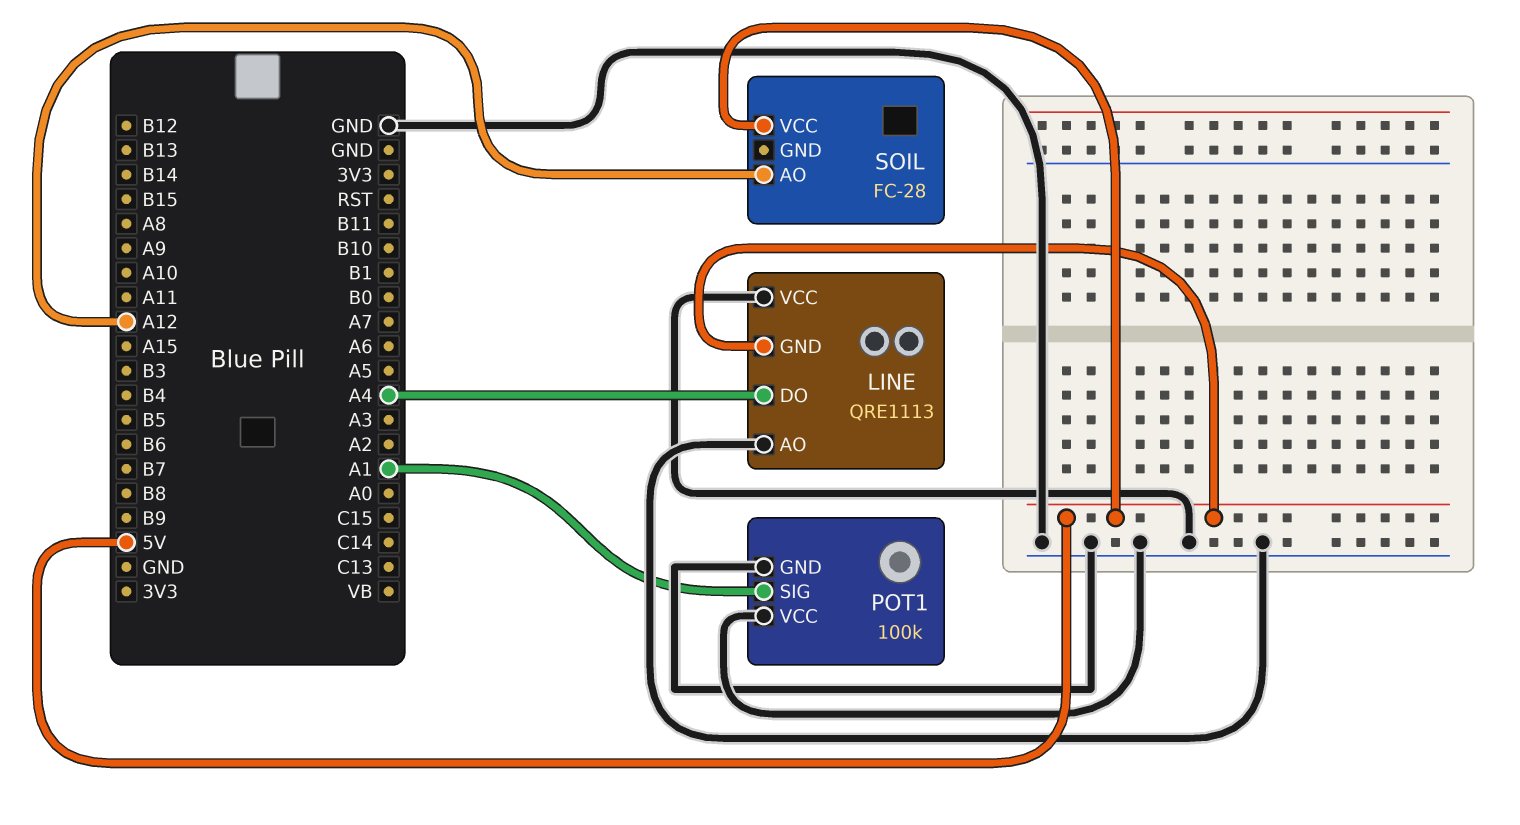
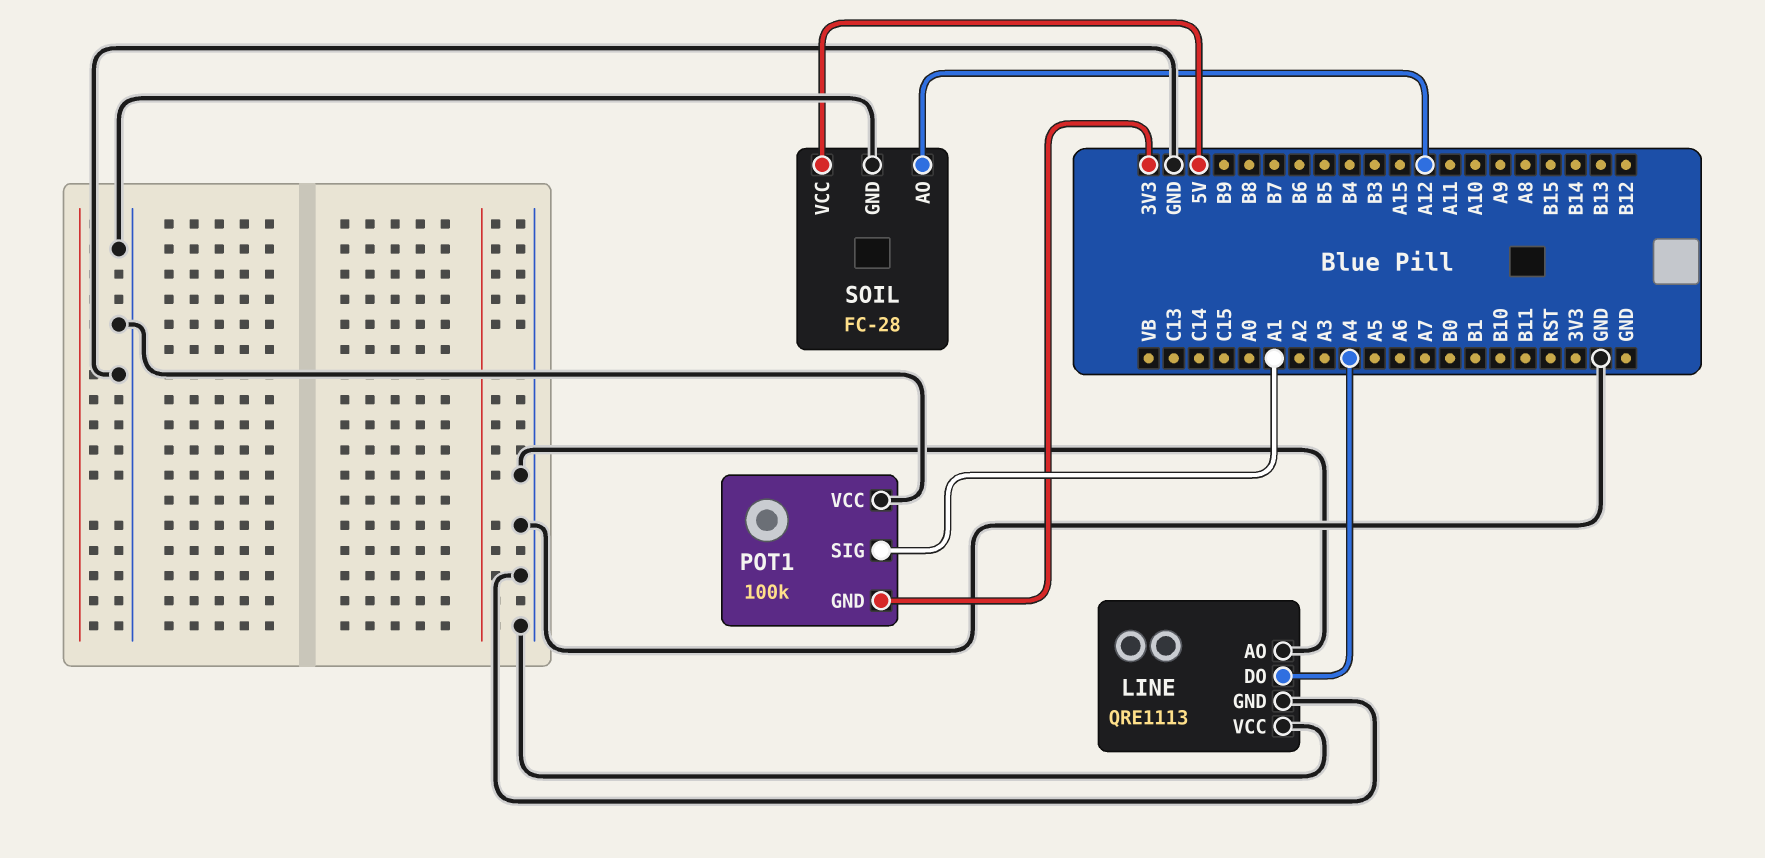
LINE pin GND: 5V -> GND
POT1 pin GND: GND -> 3V3
SOIL pin GND: none -> GND

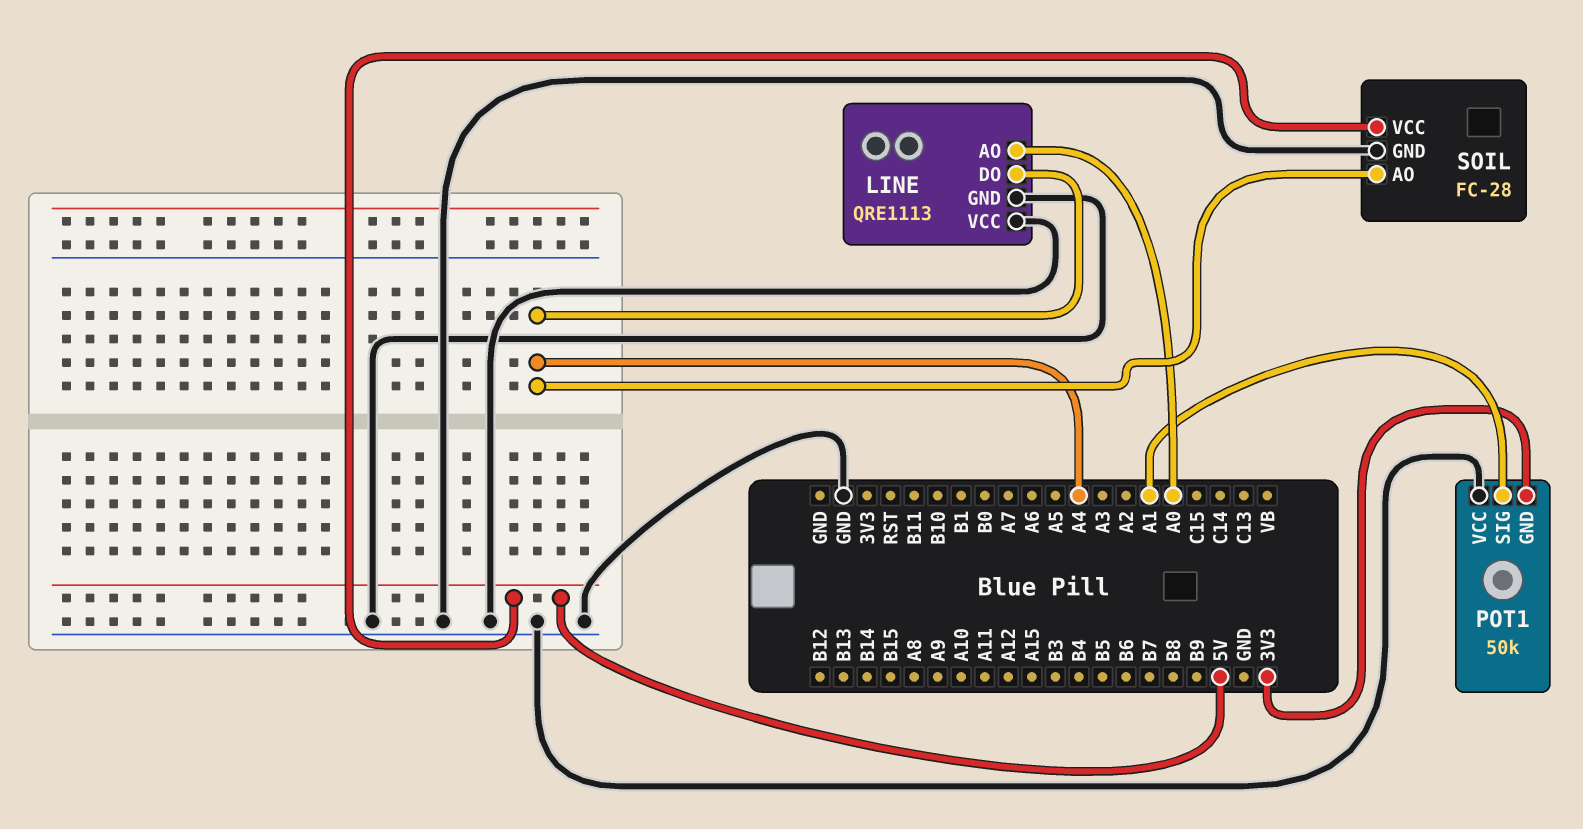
LINE pin AO: GND -> A0
POT1: 100k -> 50k
SOIL pin AO: A12 -> A4

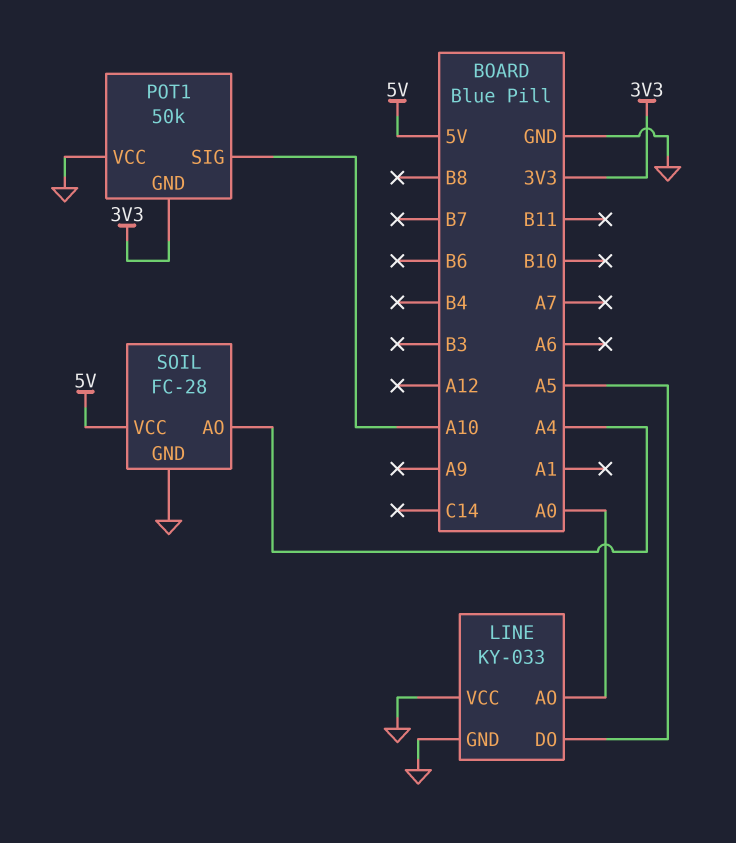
LINE: QRE1113 -> KY-033
LINE pin DO: A4 -> A5
POT1 pin SIG: A1 -> A10

